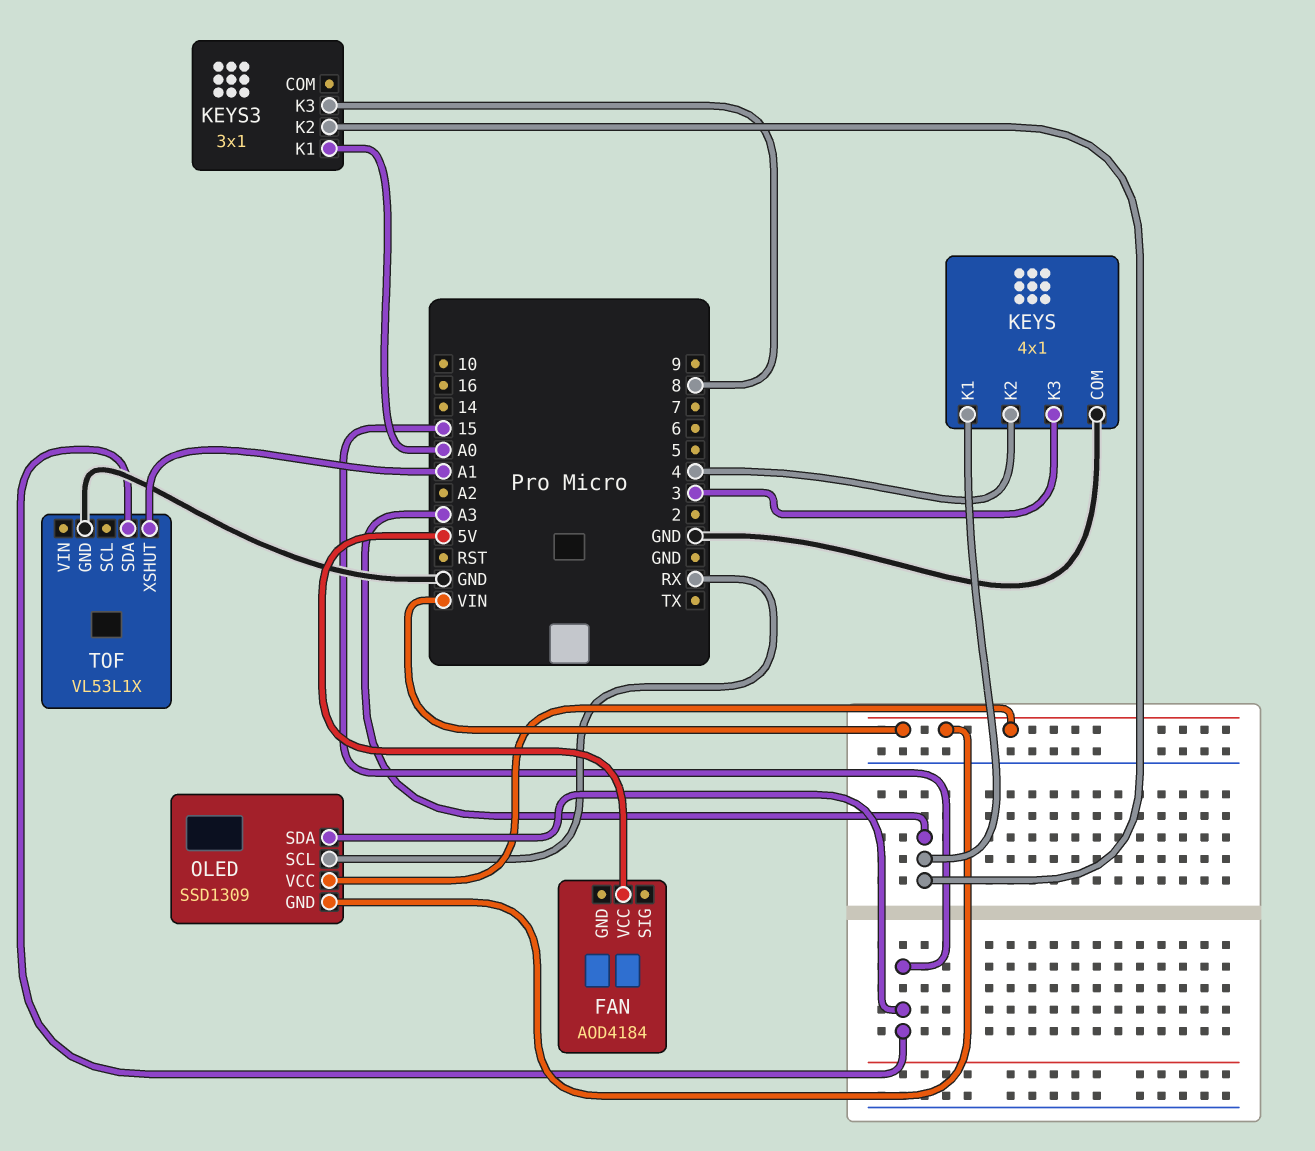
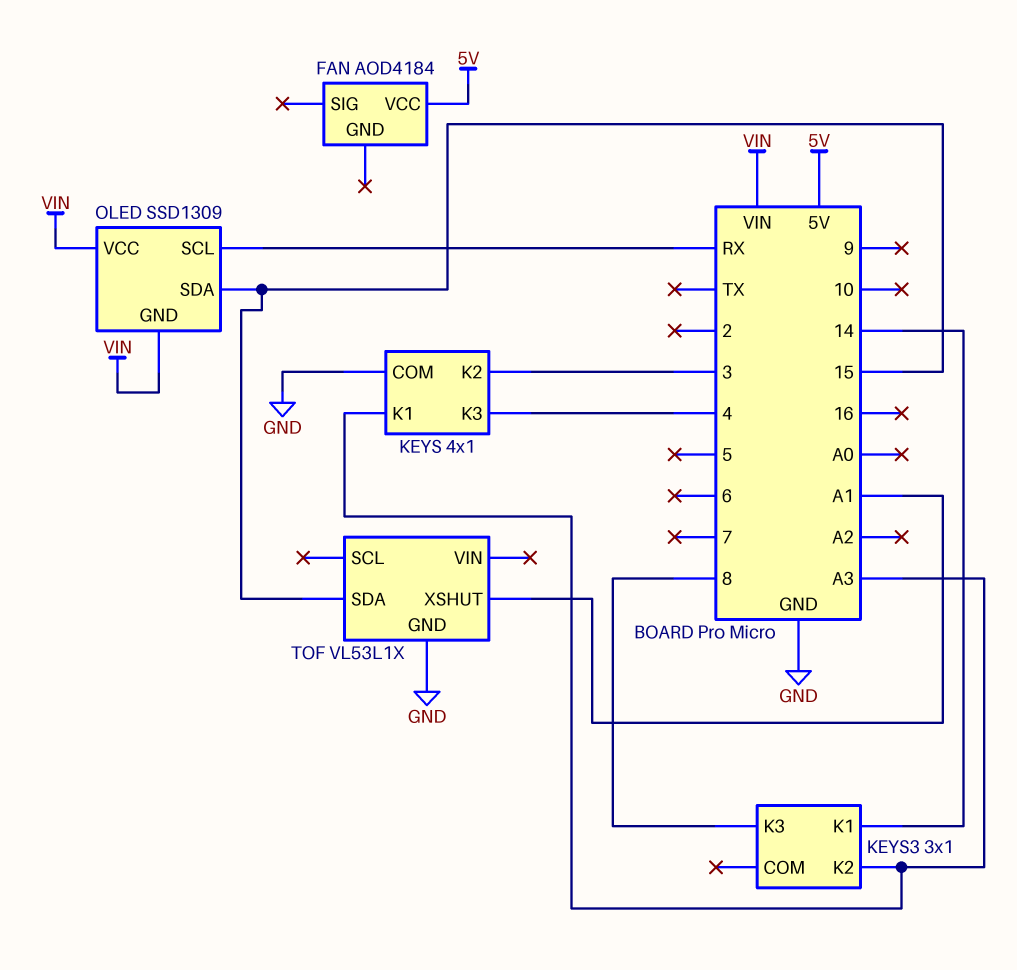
KEYS pin K2: 4 -> 3
KEYS pin K3: 3 -> 4
KEYS3 pin K1: A0 -> 14

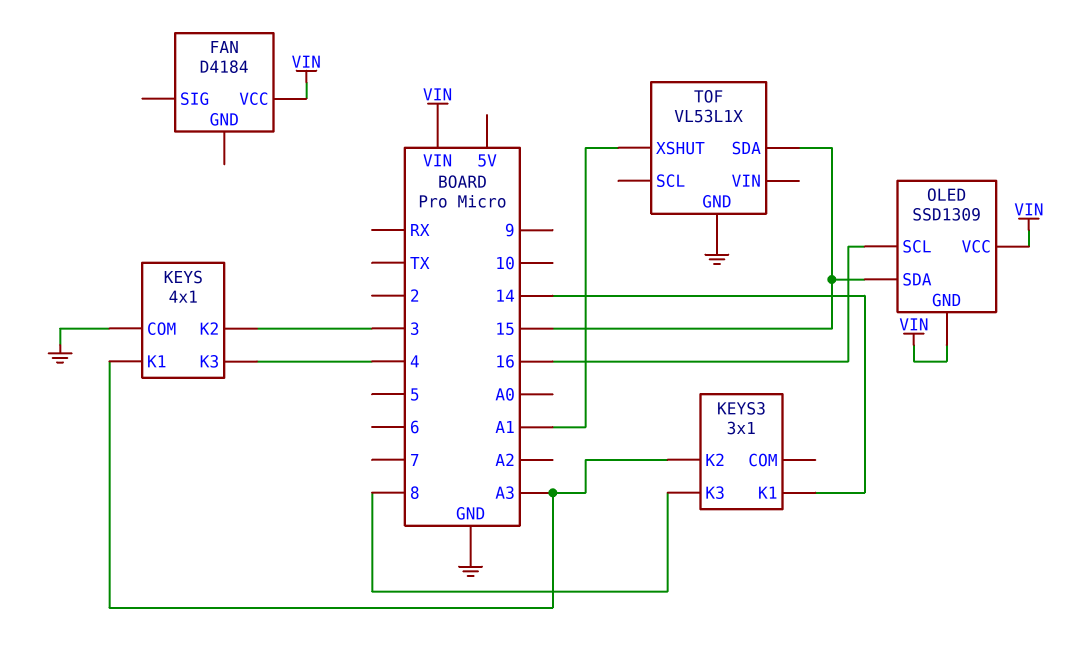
FAN: AOD4184 -> D4184
FAN pin VCC: 5V -> VIN
OLED pin SCL: RX -> 16

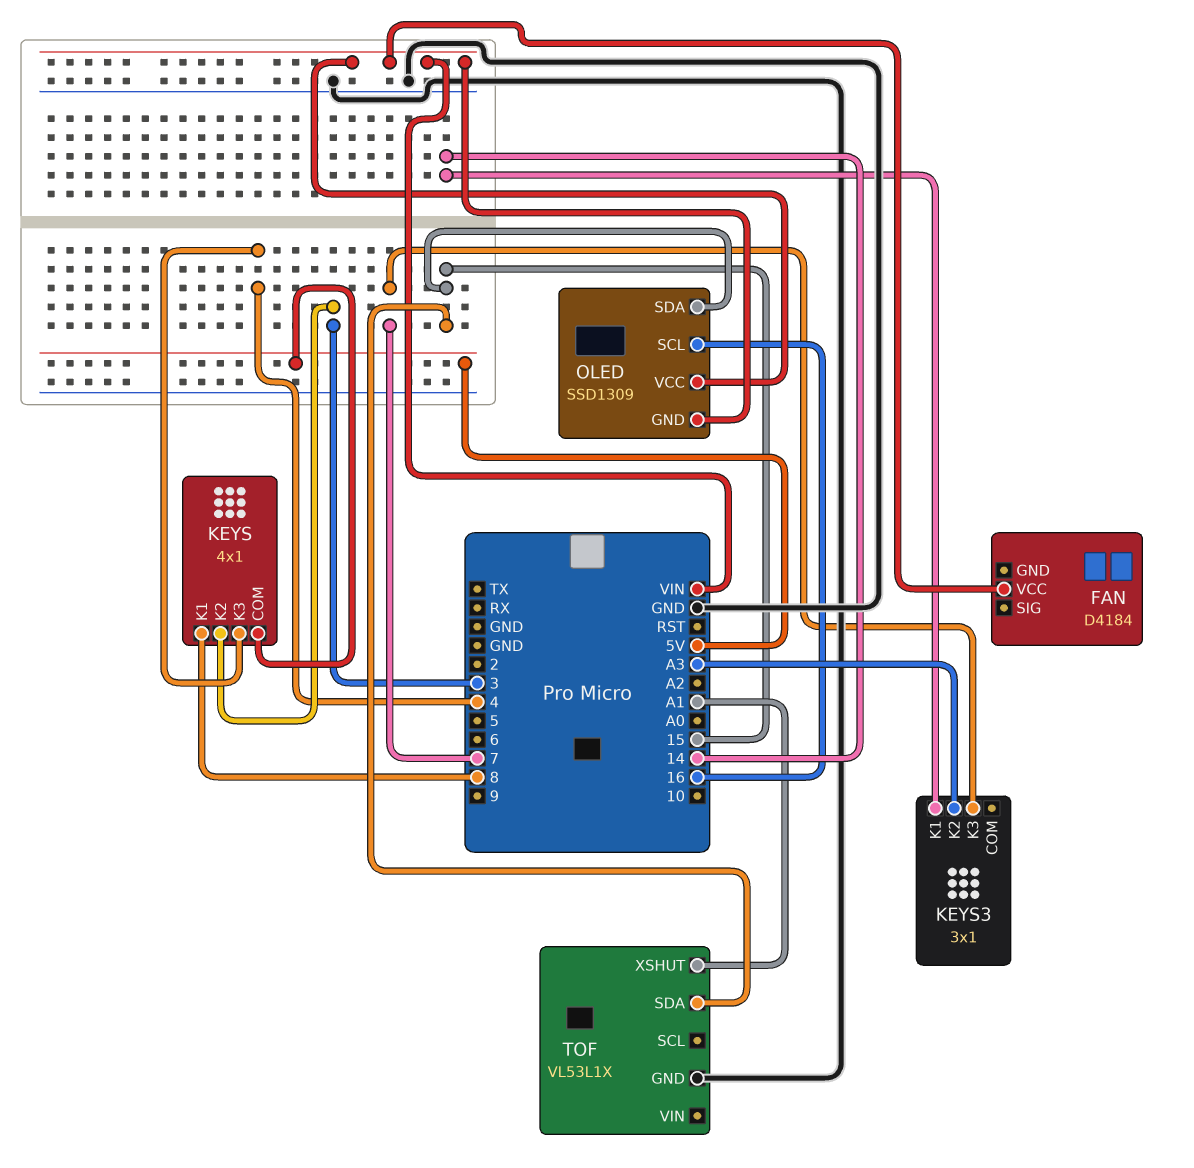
KEYS pin COM: GND -> 5V
KEYS pin K1: A3 -> 8
KEYS3 pin K3: 8 -> 7

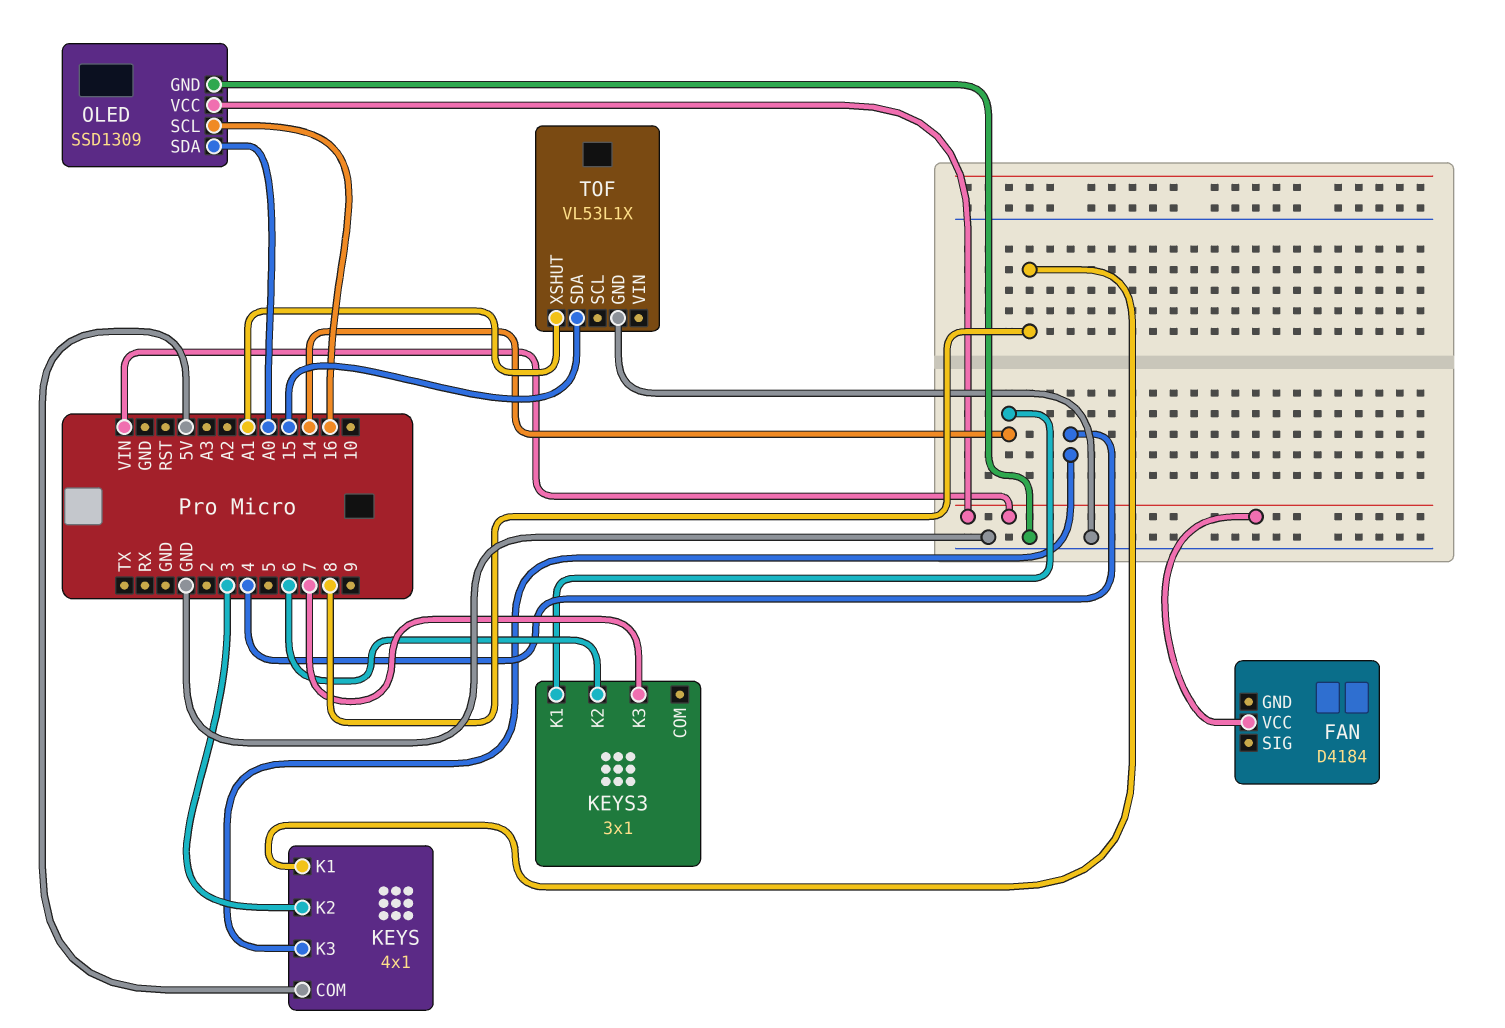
KEYS3 pin K2: A3 -> 6
OLED pin GND: VIN -> GND
OLED pin SDA: 15 -> A0

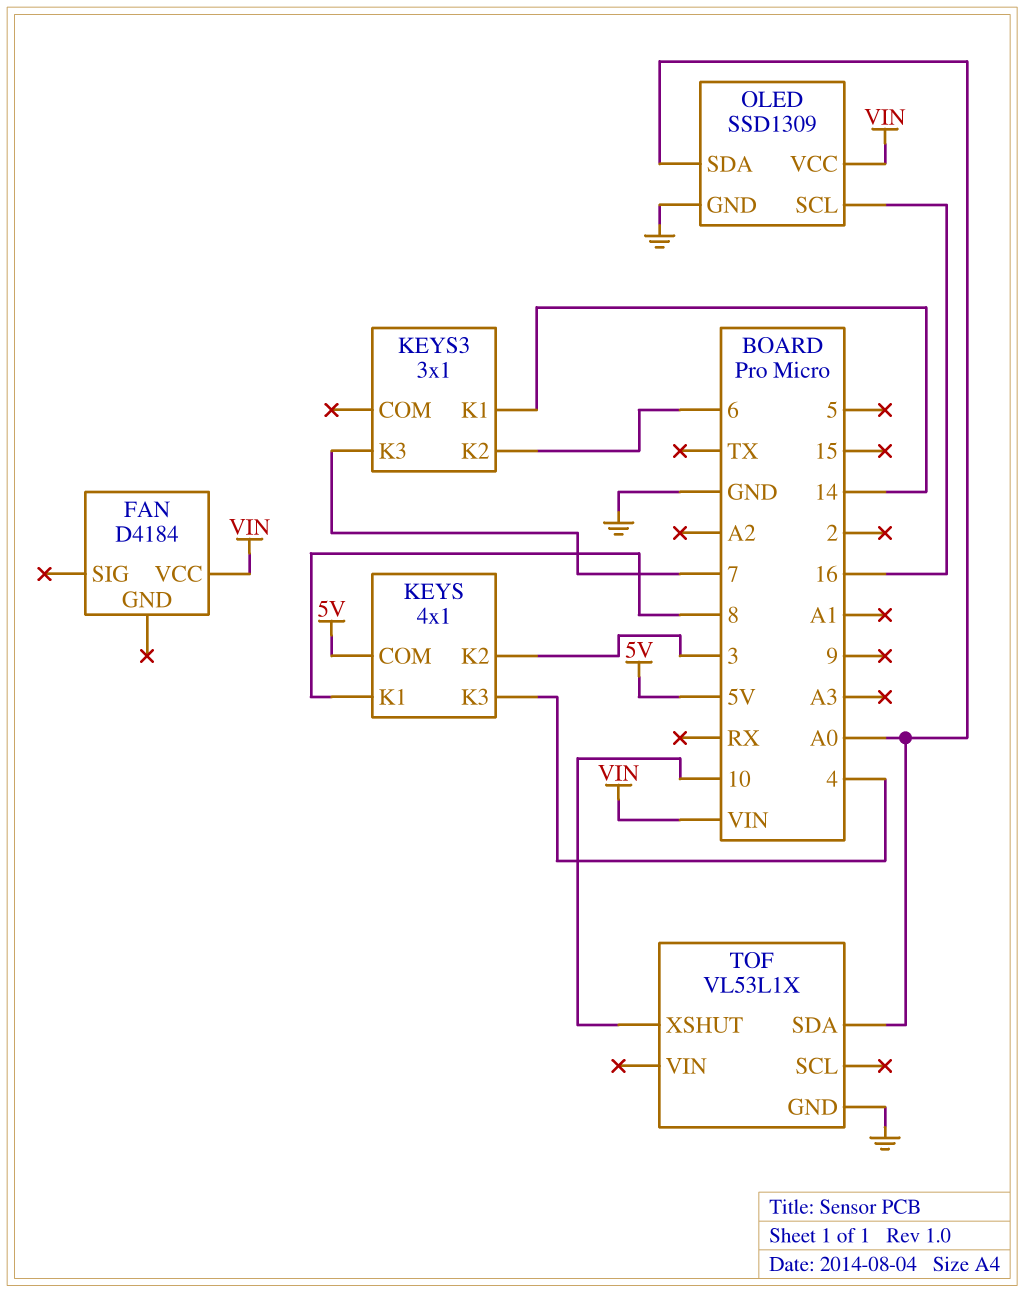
TOF pin SDA: 15 -> A0
TOF pin XSHUT: A1 -> 10

